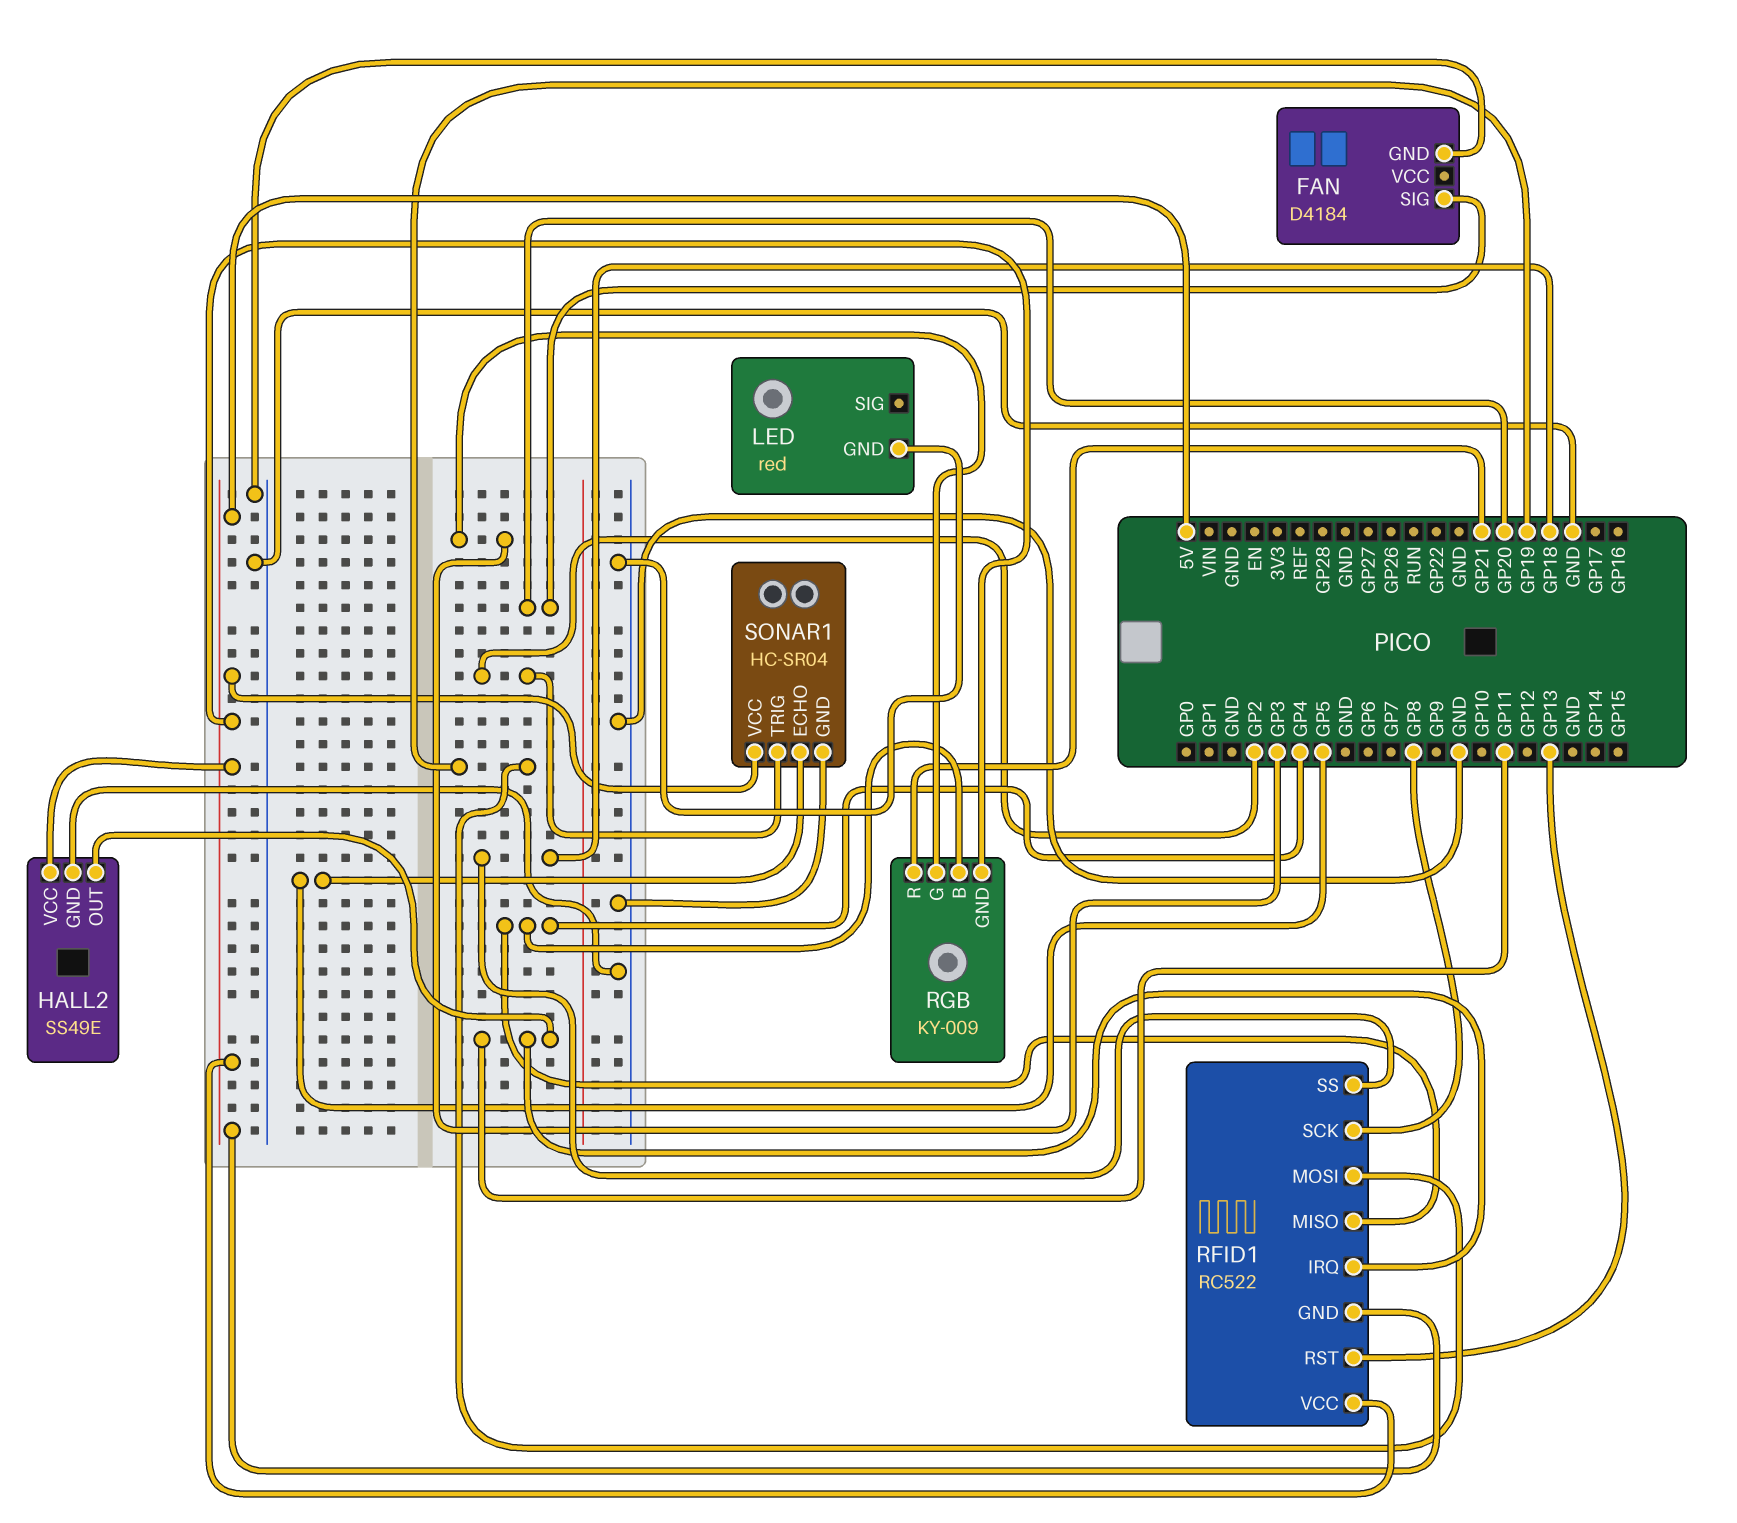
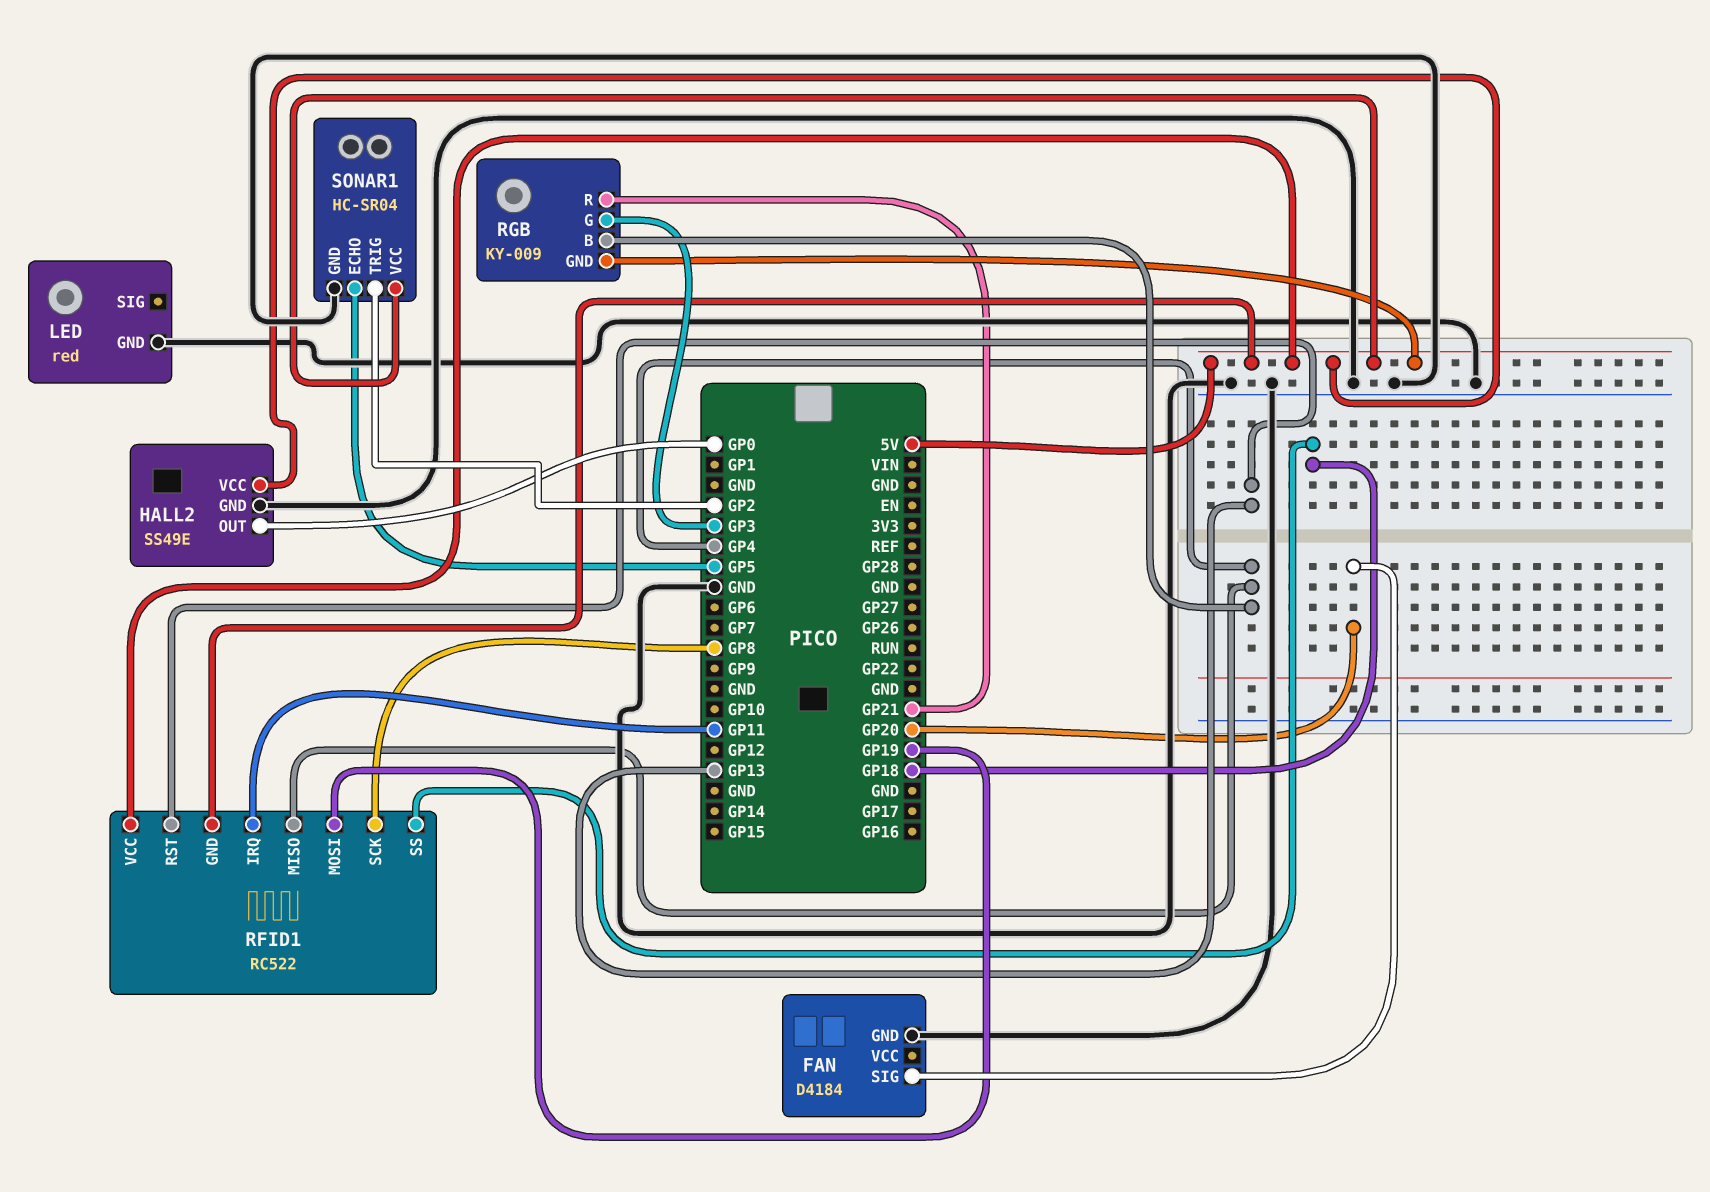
HALL2 pin OUT: GP11 -> GP0

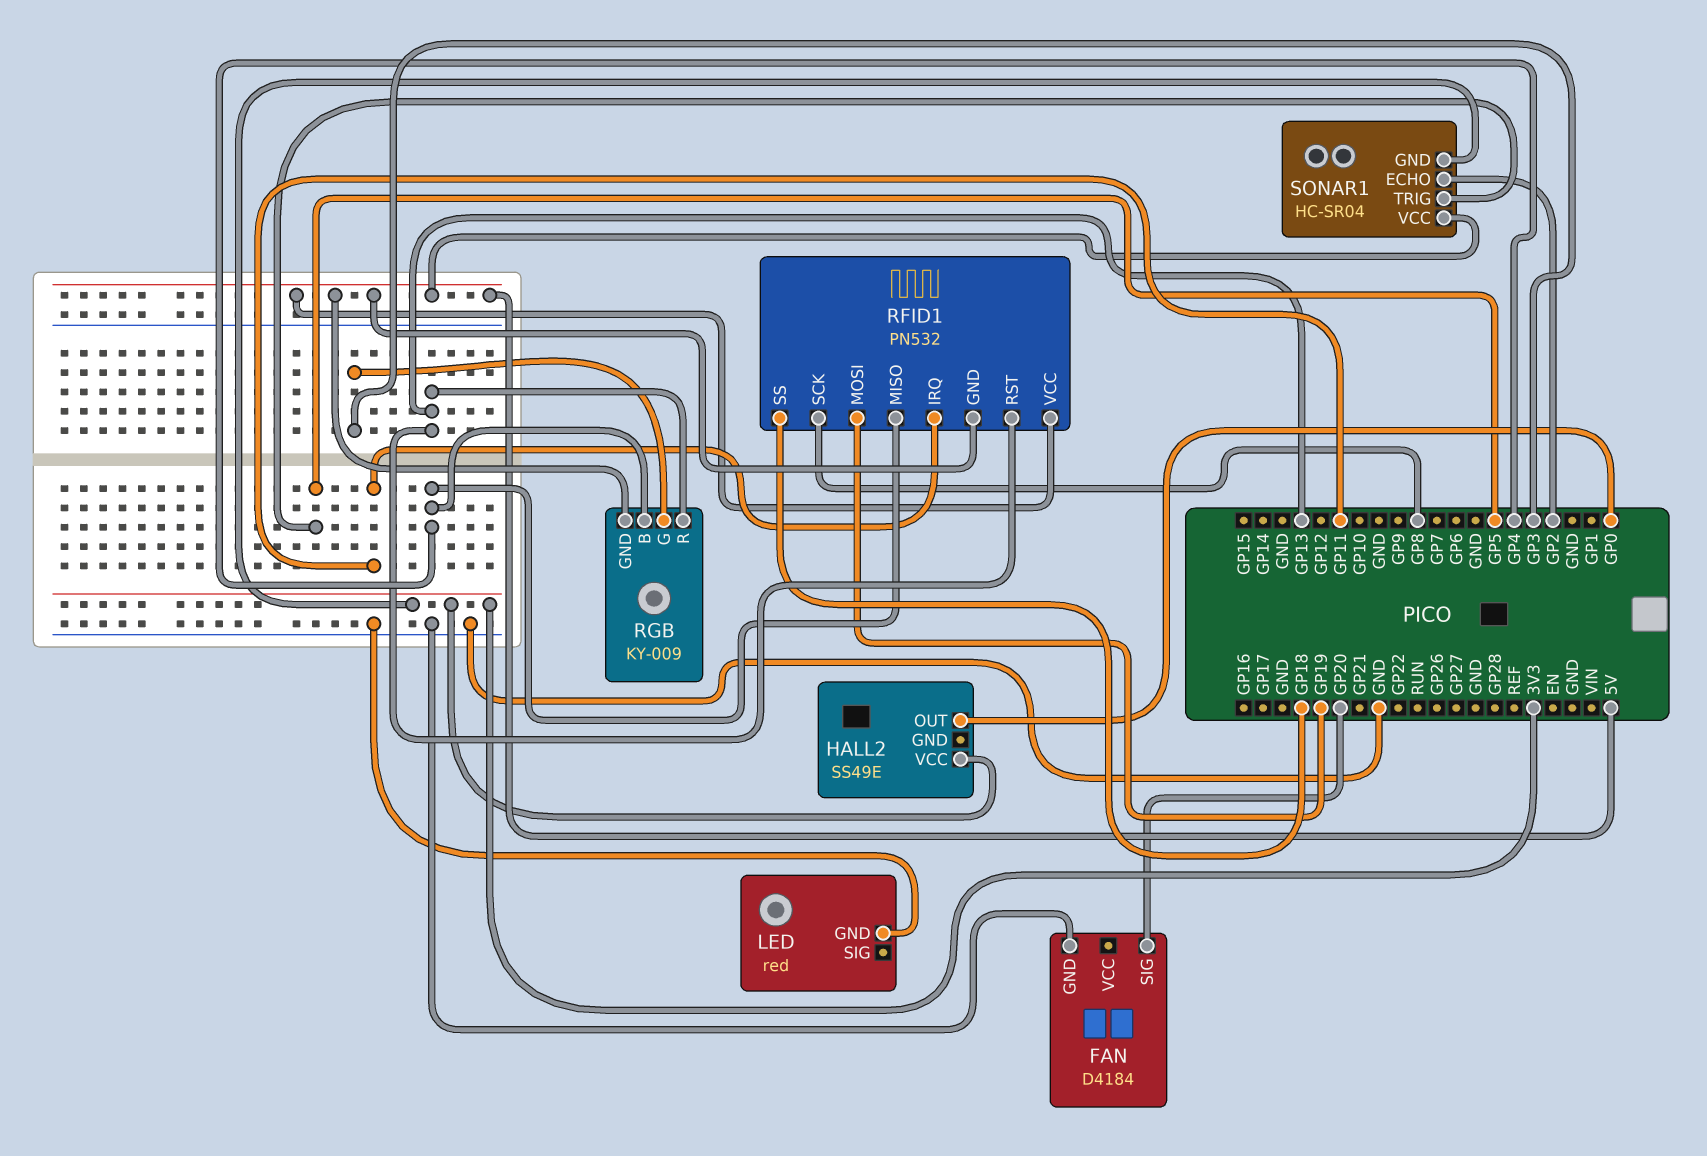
HALL2 pin GND: GND -> none
HALL2 pin VCC: 5V -> 3V3
RFID1: RC522 -> PN532
RGB pin R: GP21 -> GP13
SONAR1 pin ECHO: GP5 -> GP2
SONAR1 pin GND: GND -> 3V3
SONAR1 pin TRIG: GP2 -> GP5

